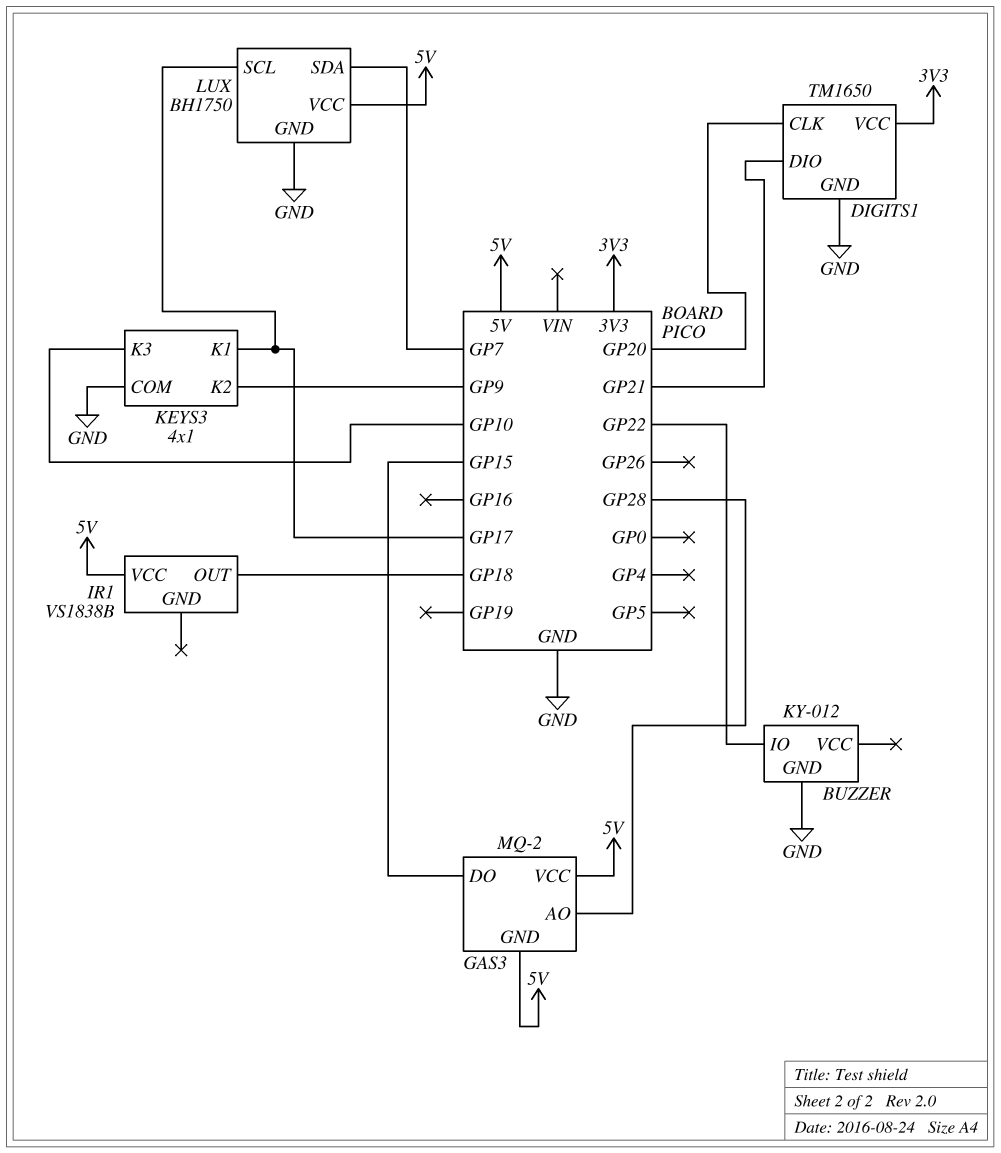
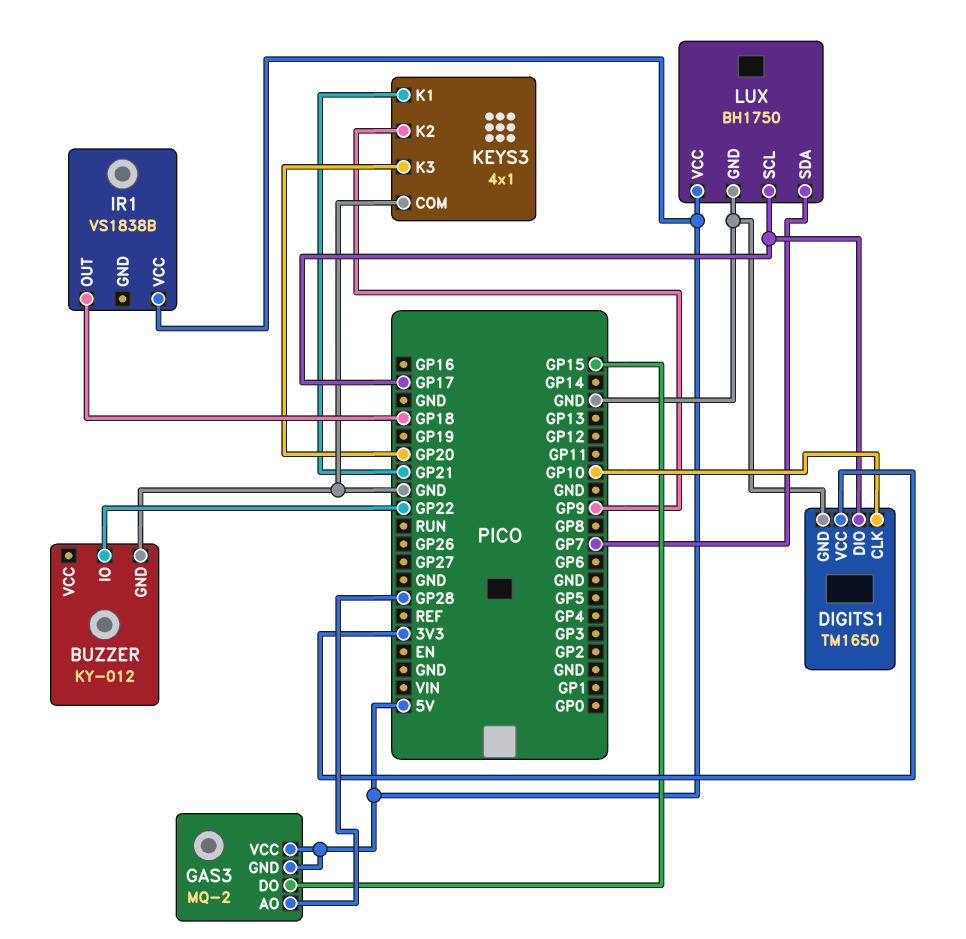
DIGITS1 pin CLK: GP20 -> GP10
DIGITS1 pin DIO: GP21 -> GP17
KEYS3 pin K1: GP17 -> GP21
KEYS3 pin K3: GP10 -> GP20

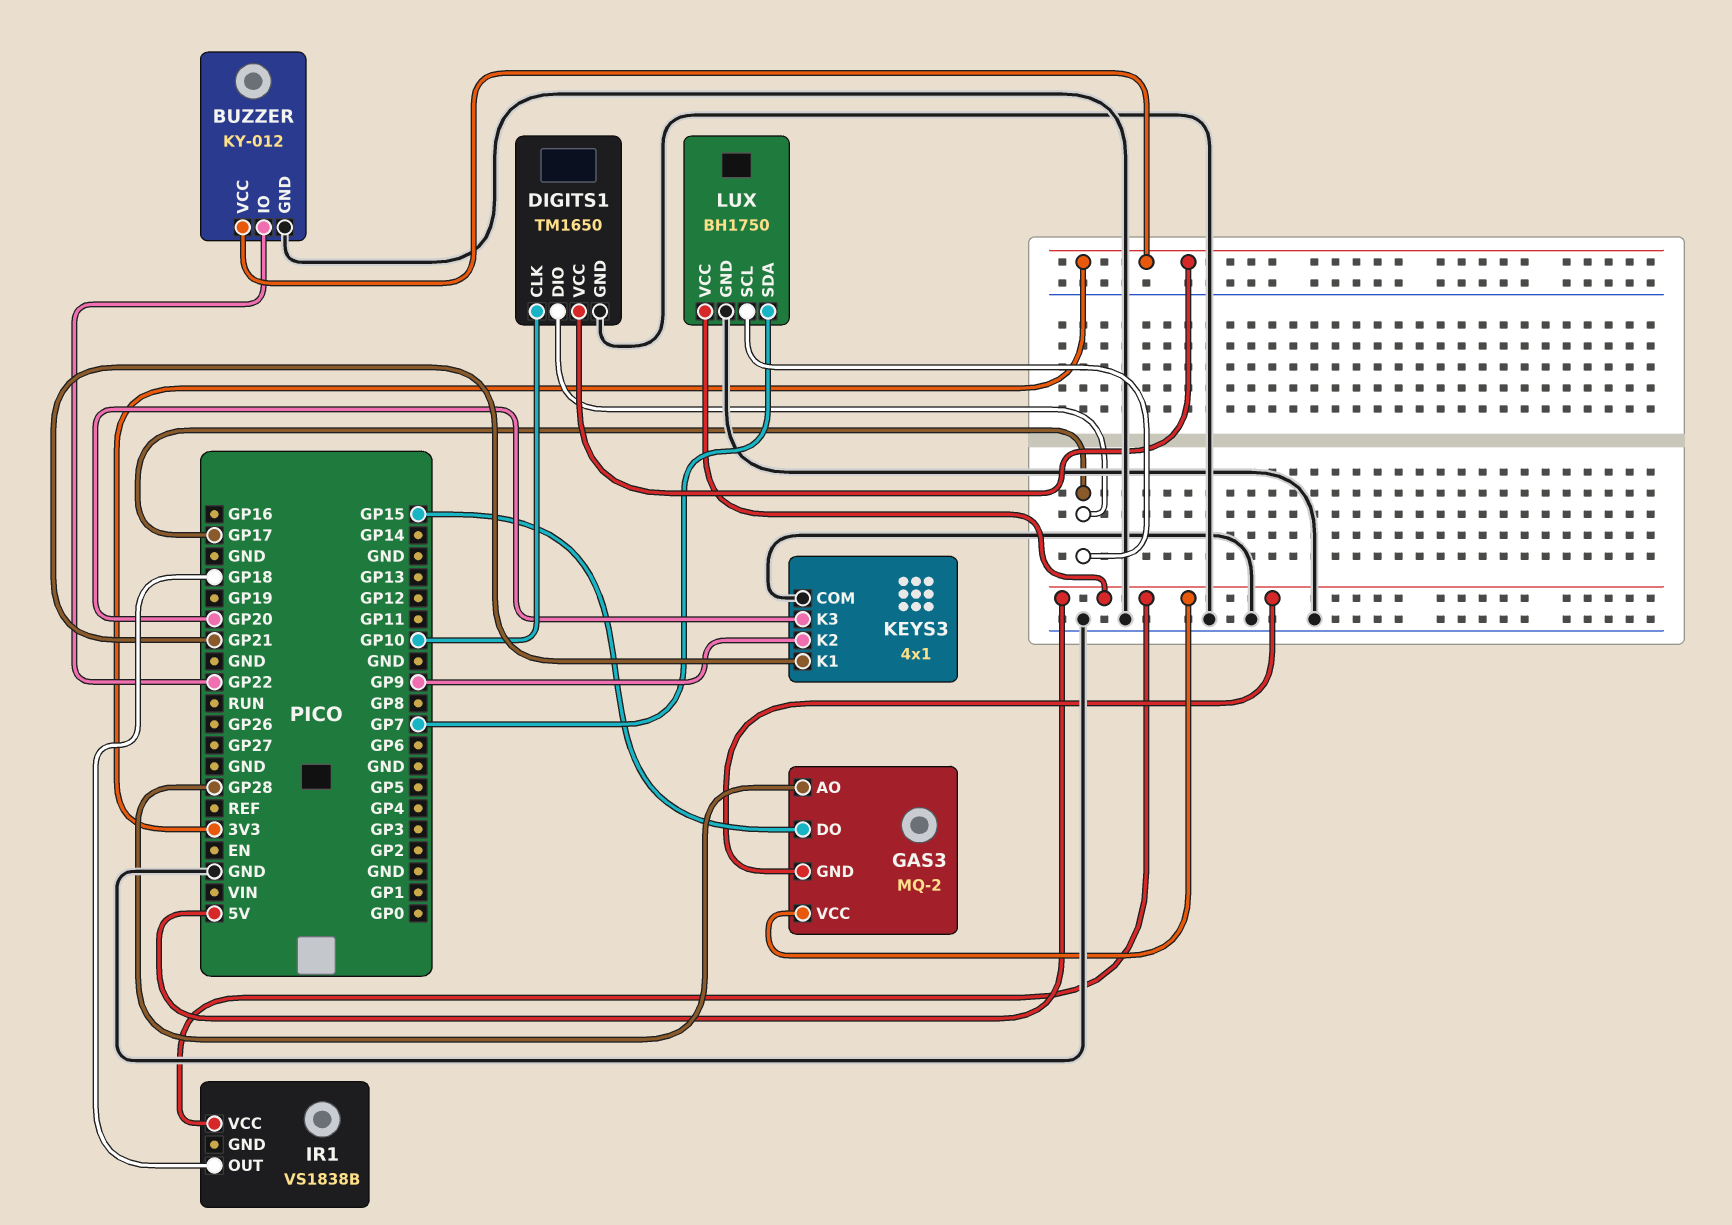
BUZZER pin VCC: none -> 3V3

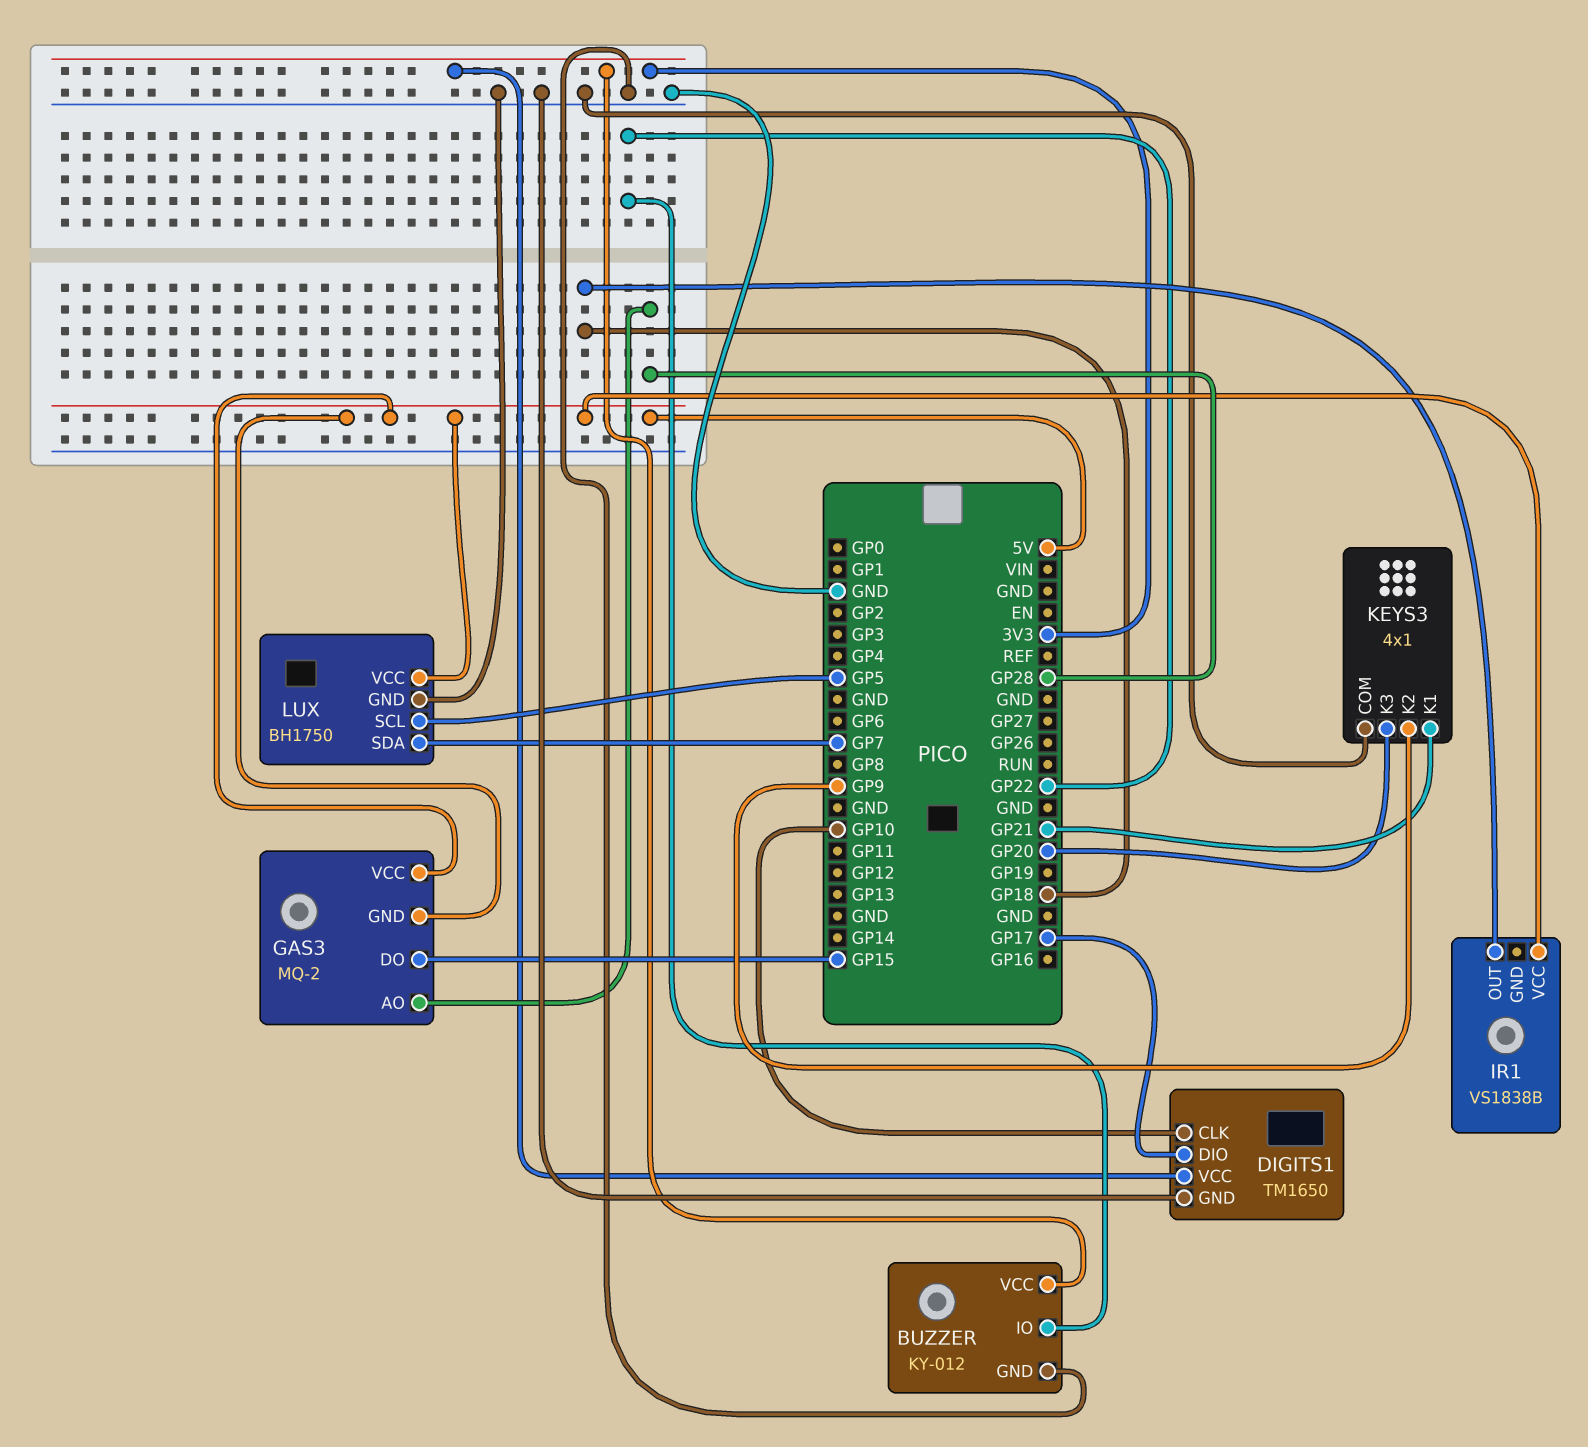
LUX pin SCL: GP17 -> GP5

